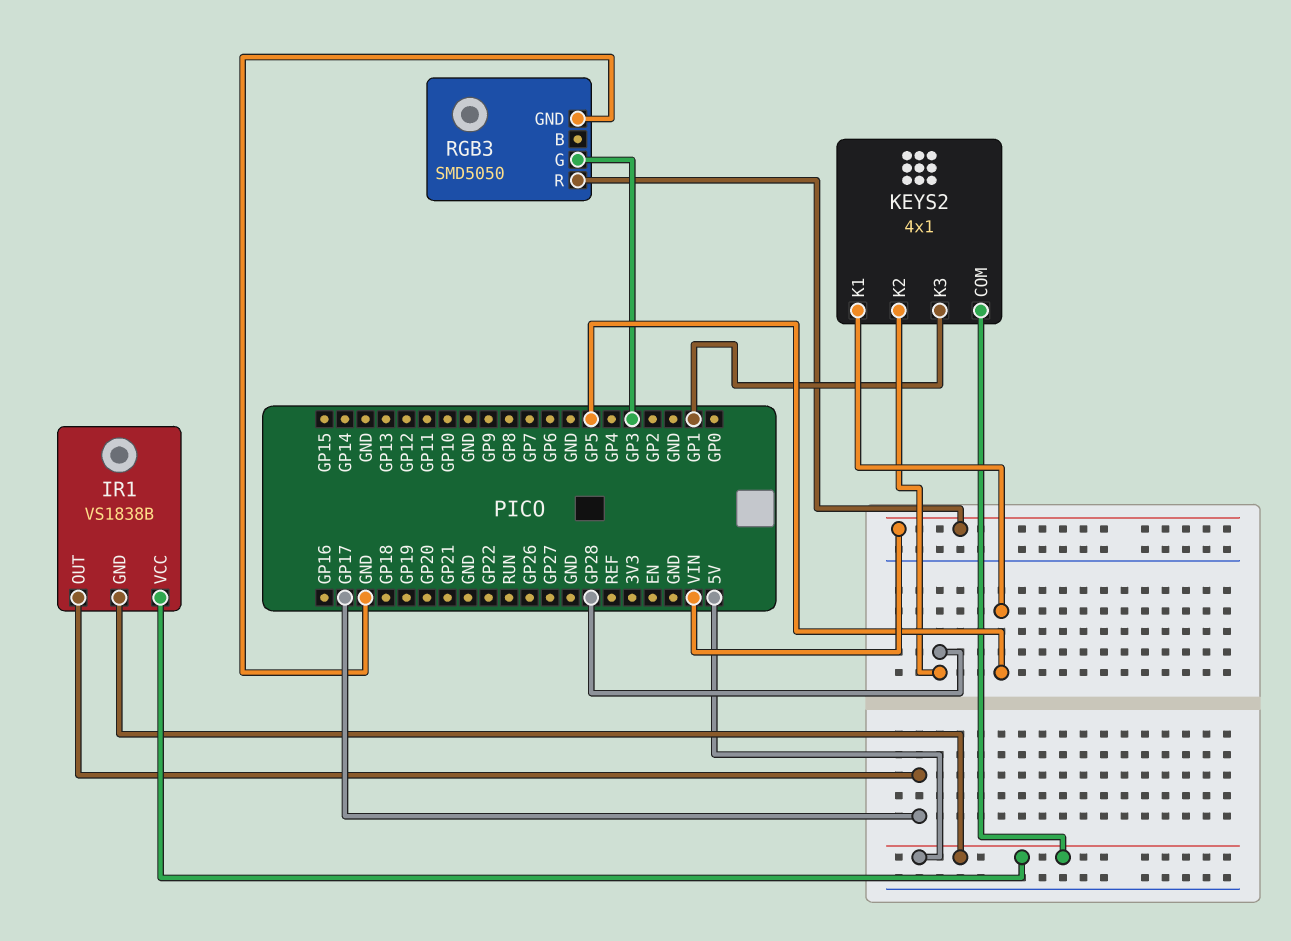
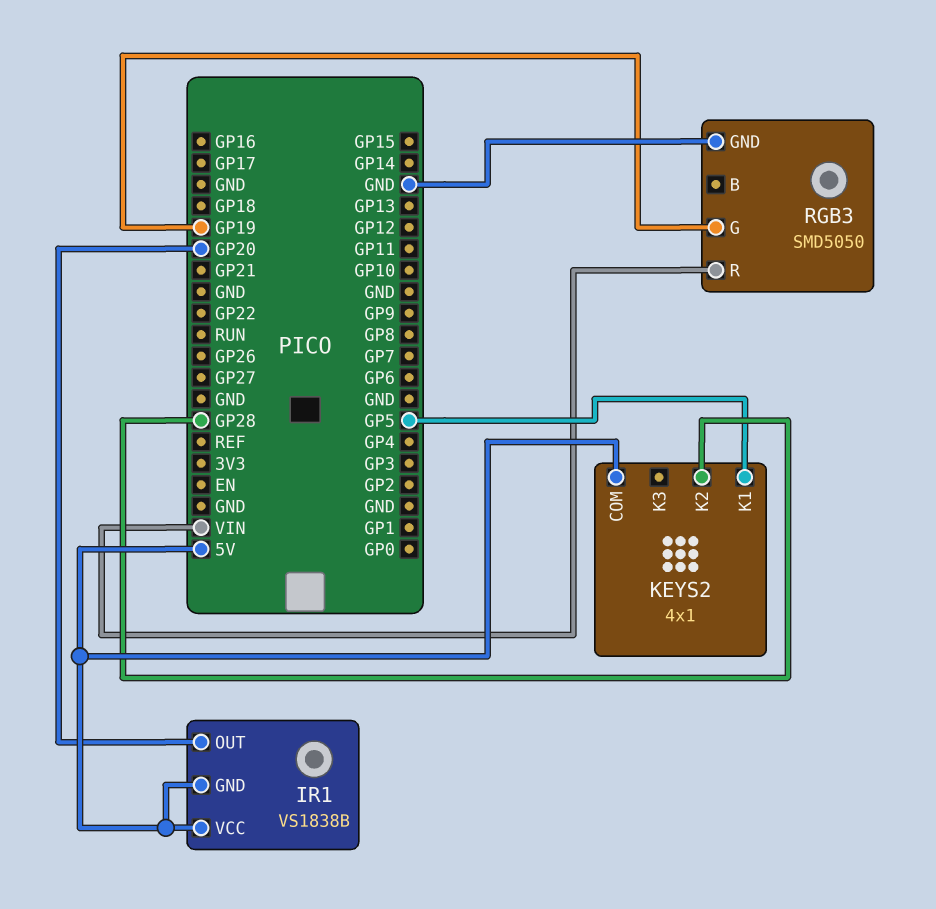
IR1 pin OUT: GP17 -> GP20
KEYS2 pin K3: GP1 -> none
RGB3 pin G: GP3 -> GP19

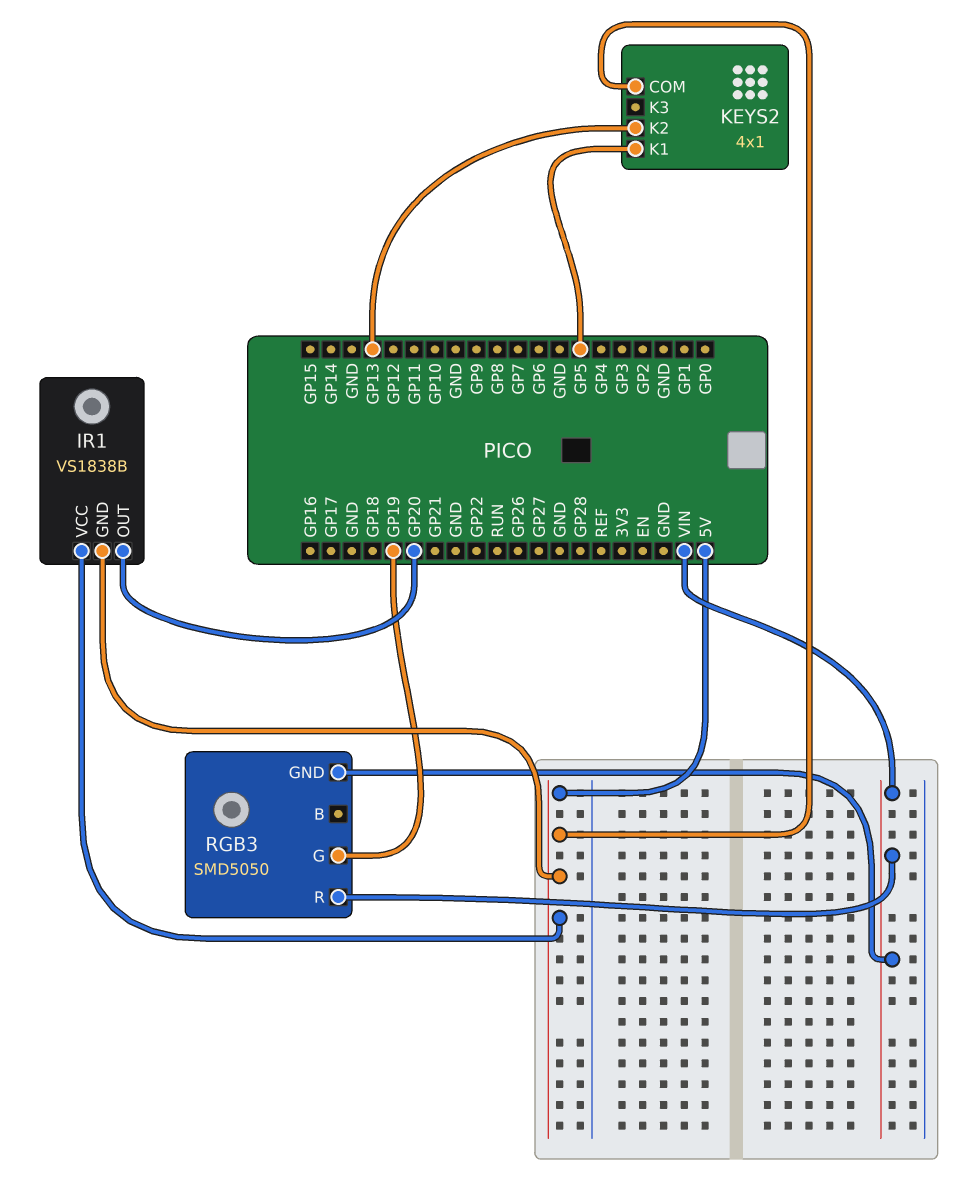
KEYS2 pin K2: GP28 -> GP13
RGB3 pin GND: GND -> VIN

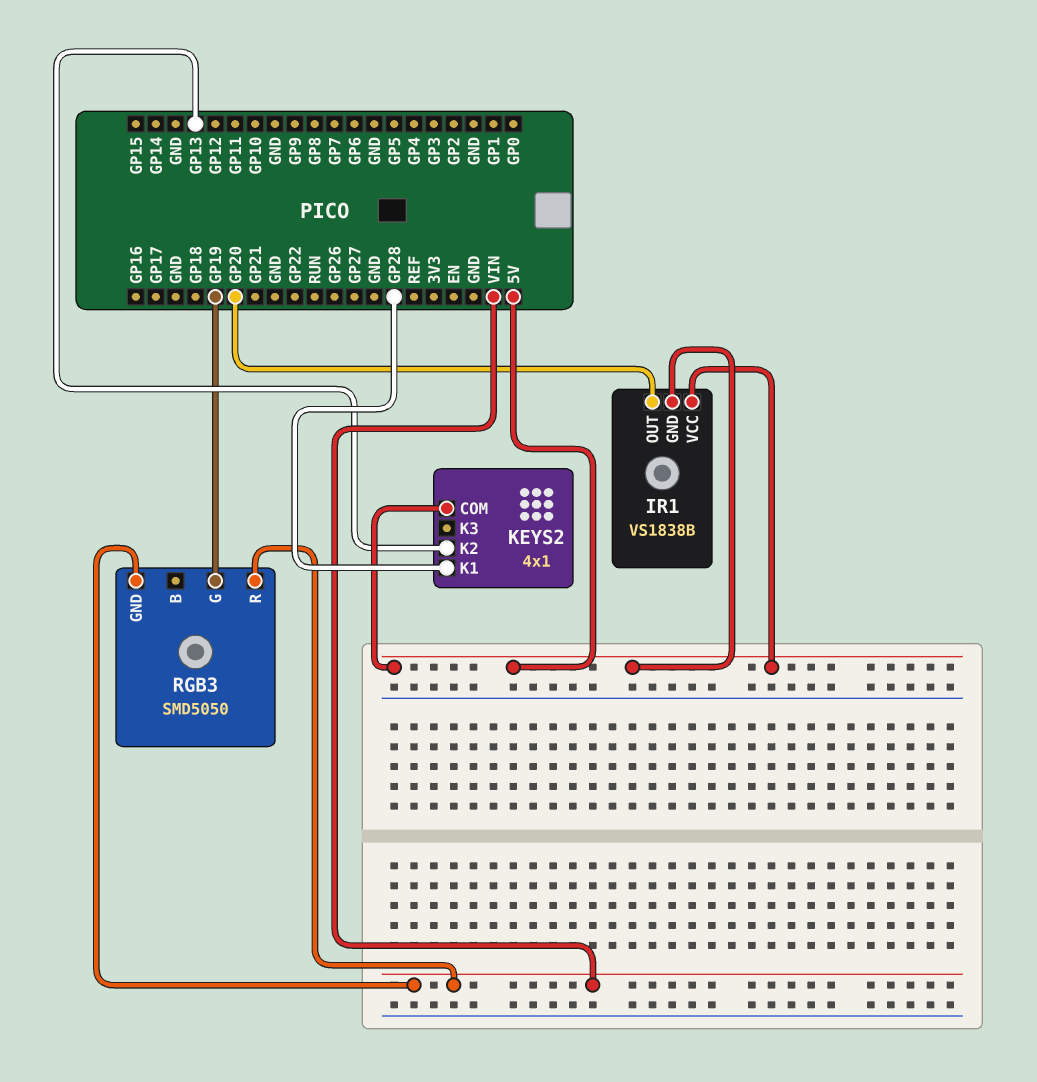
KEYS2 pin K1: GP5 -> GP28

